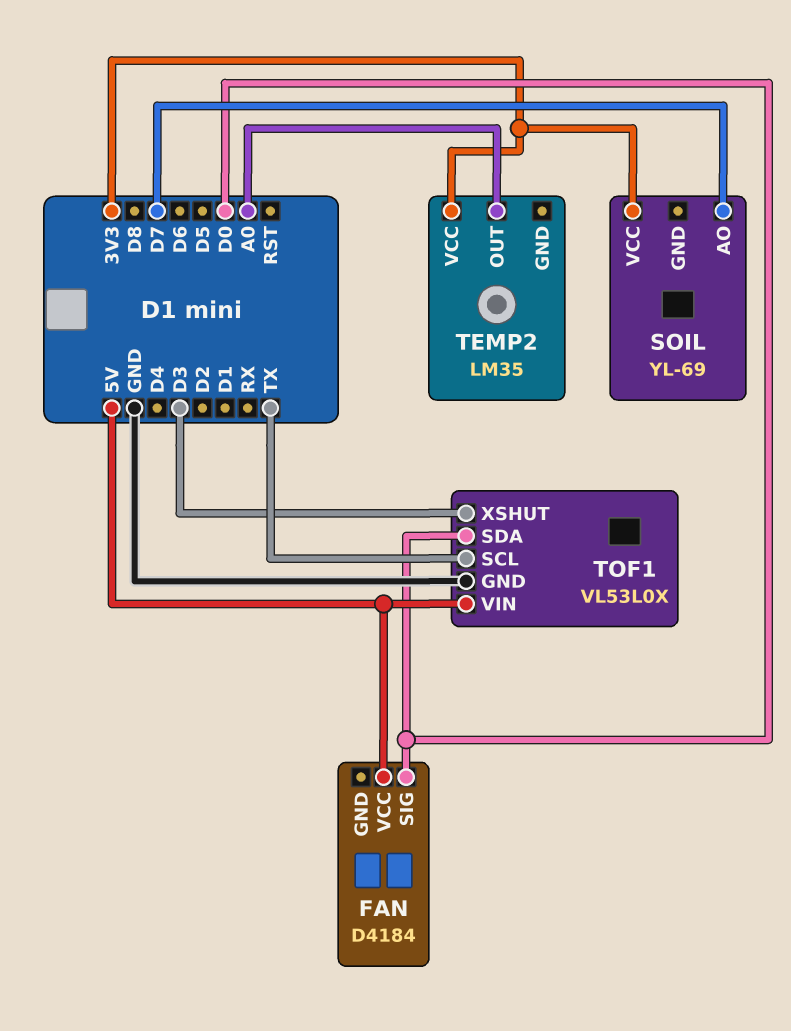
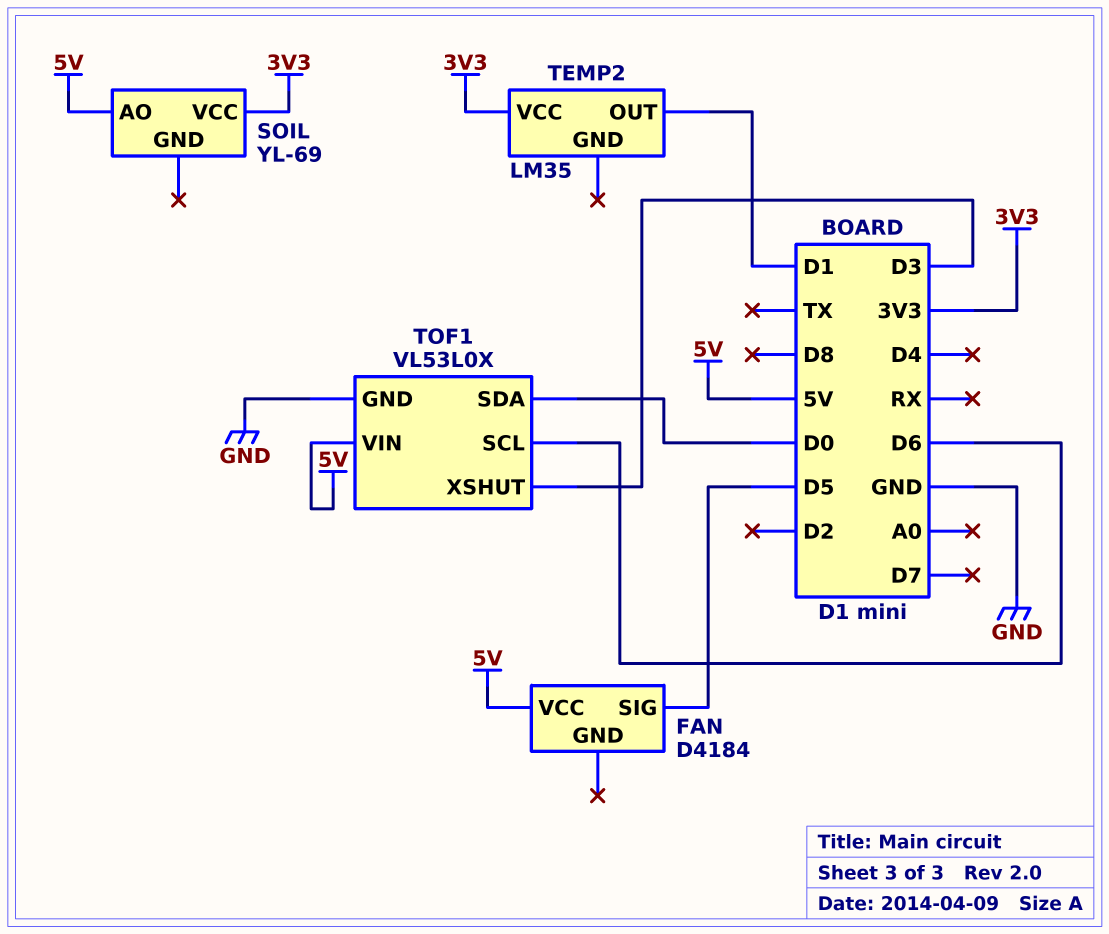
FAN pin SIG: D0 -> D5
SOIL pin AO: D7 -> 5V
TEMP2 pin OUT: A0 -> D1
TOF1 pin SCL: TX -> D6

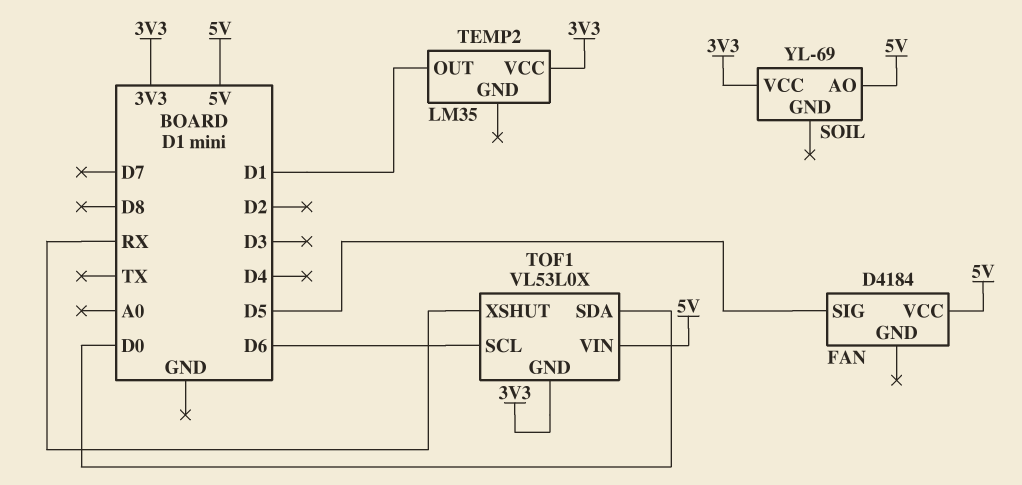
TOF1 pin GND: GND -> 3V3
TOF1 pin XSHUT: D3 -> RX

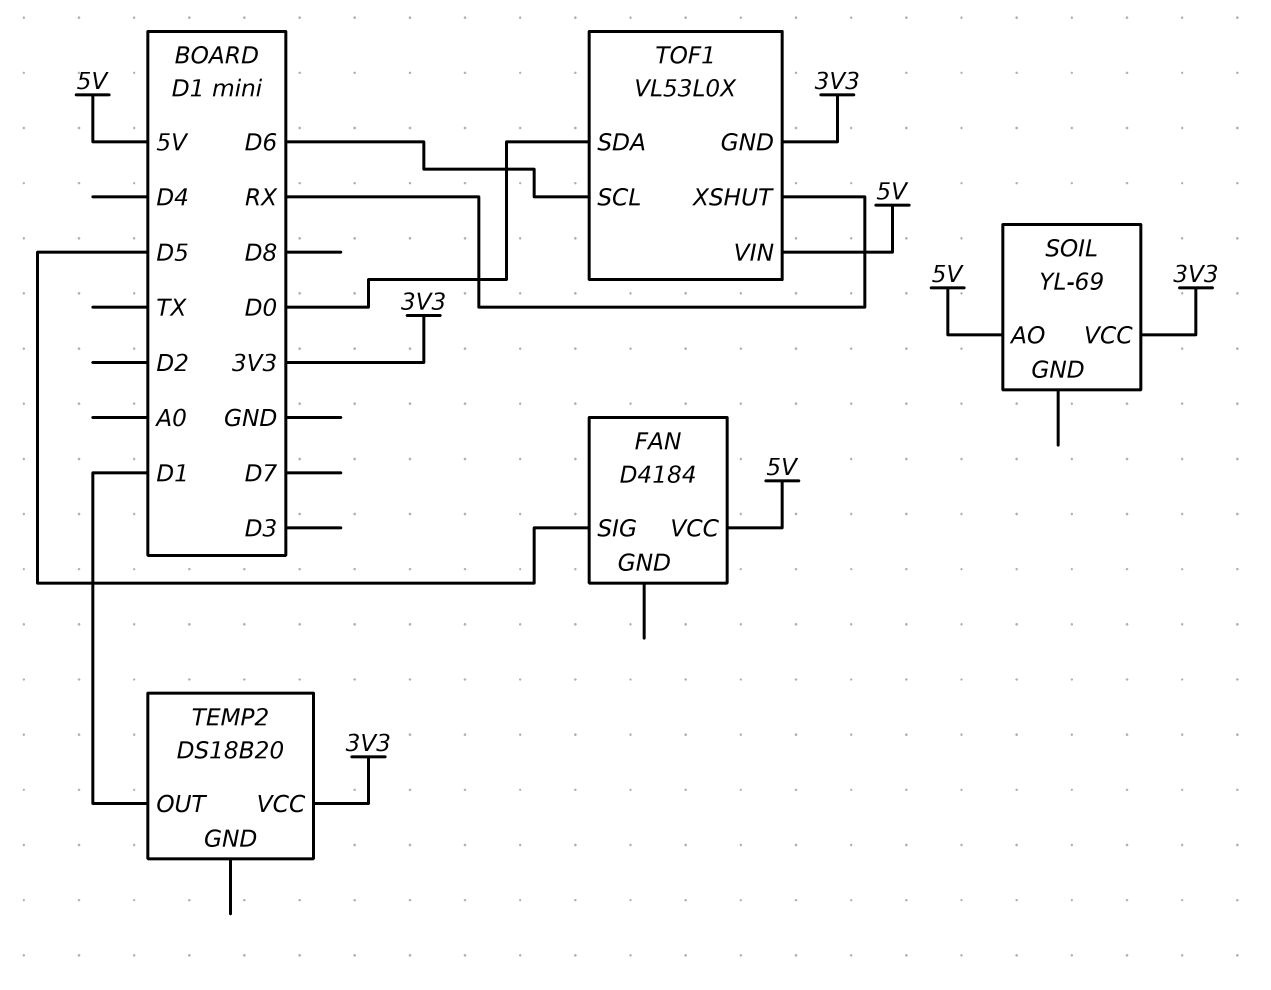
TEMP2: LM35 -> DS18B20

